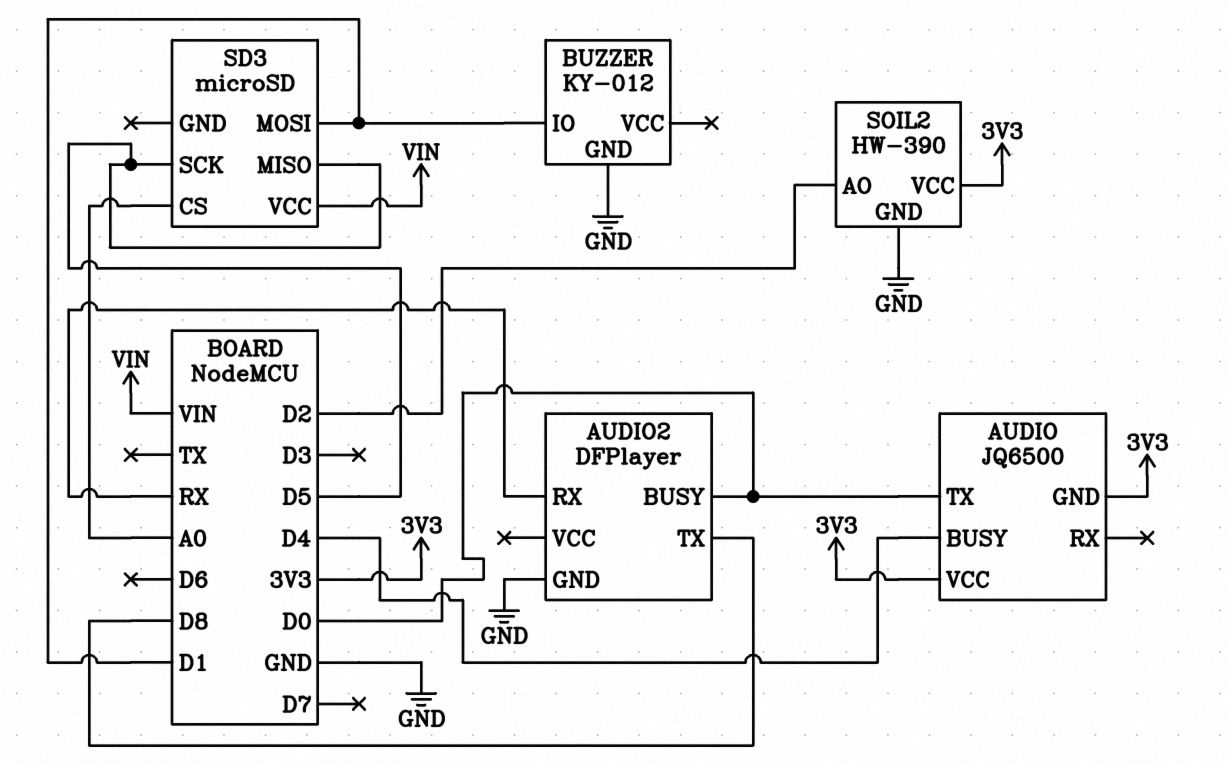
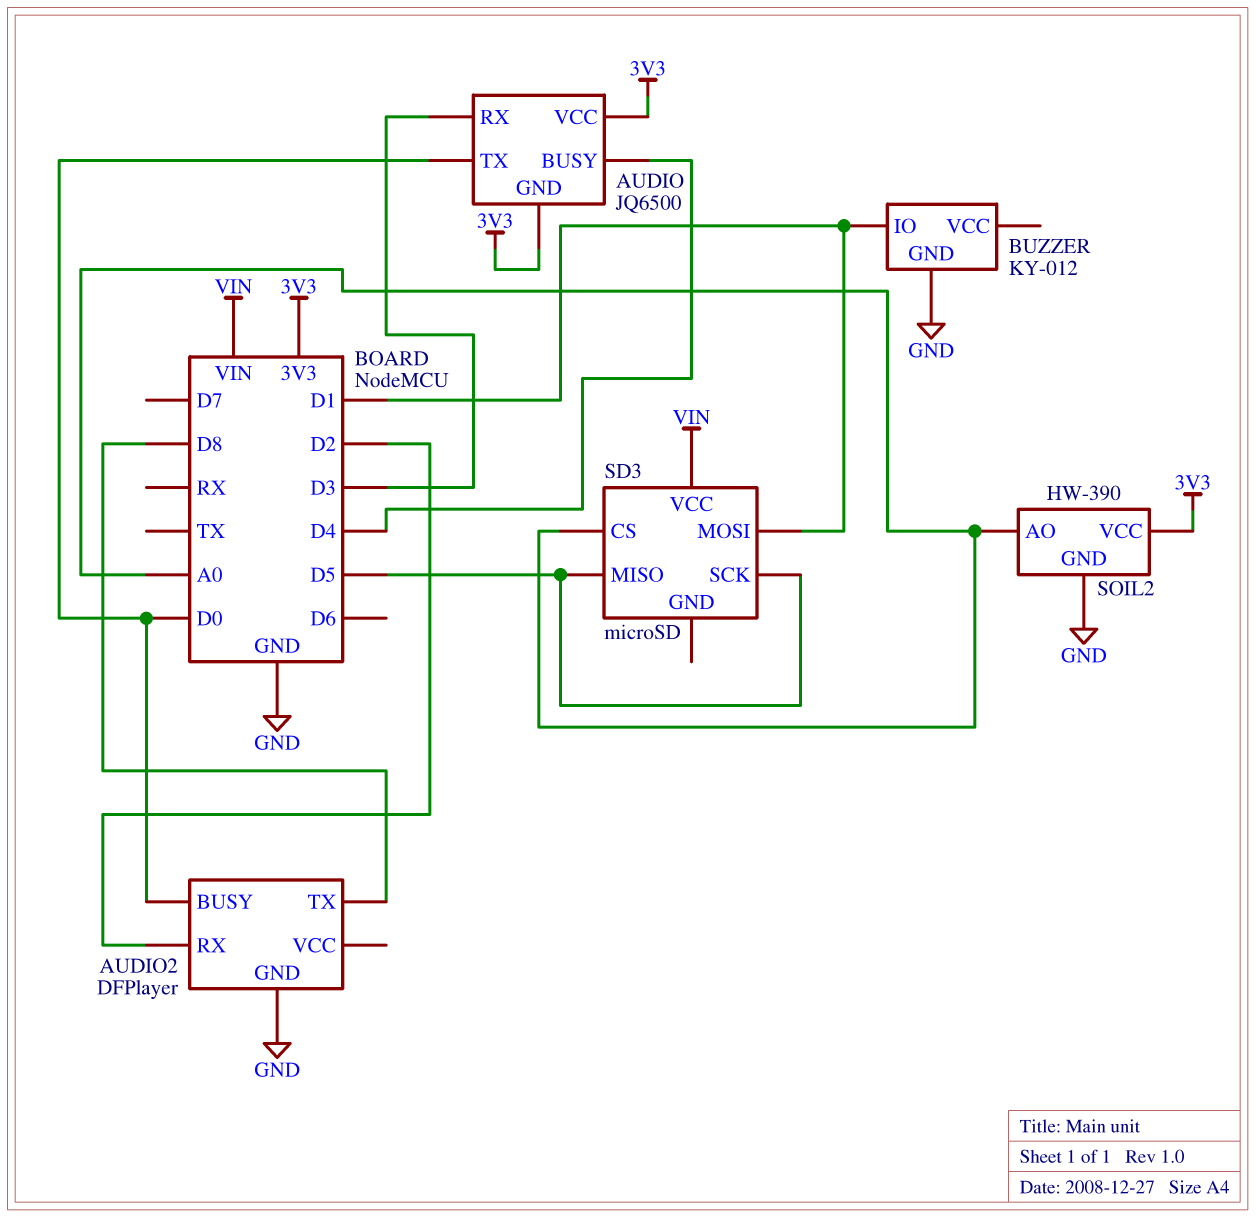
AUDIO pin RX: none -> D3
AUDIO2 pin RX: RX -> D2
SOIL2 pin AO: D2 -> A0

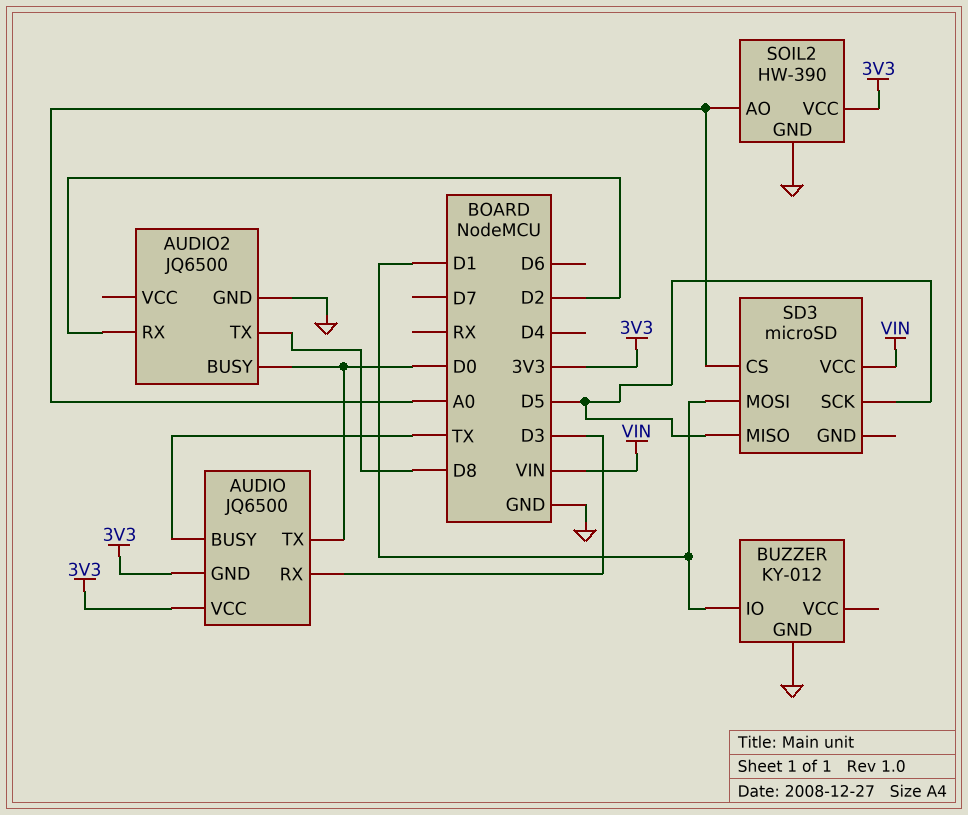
AUDIO pin BUSY: D4 -> TX
AUDIO2: DFPlayer -> JQ6500

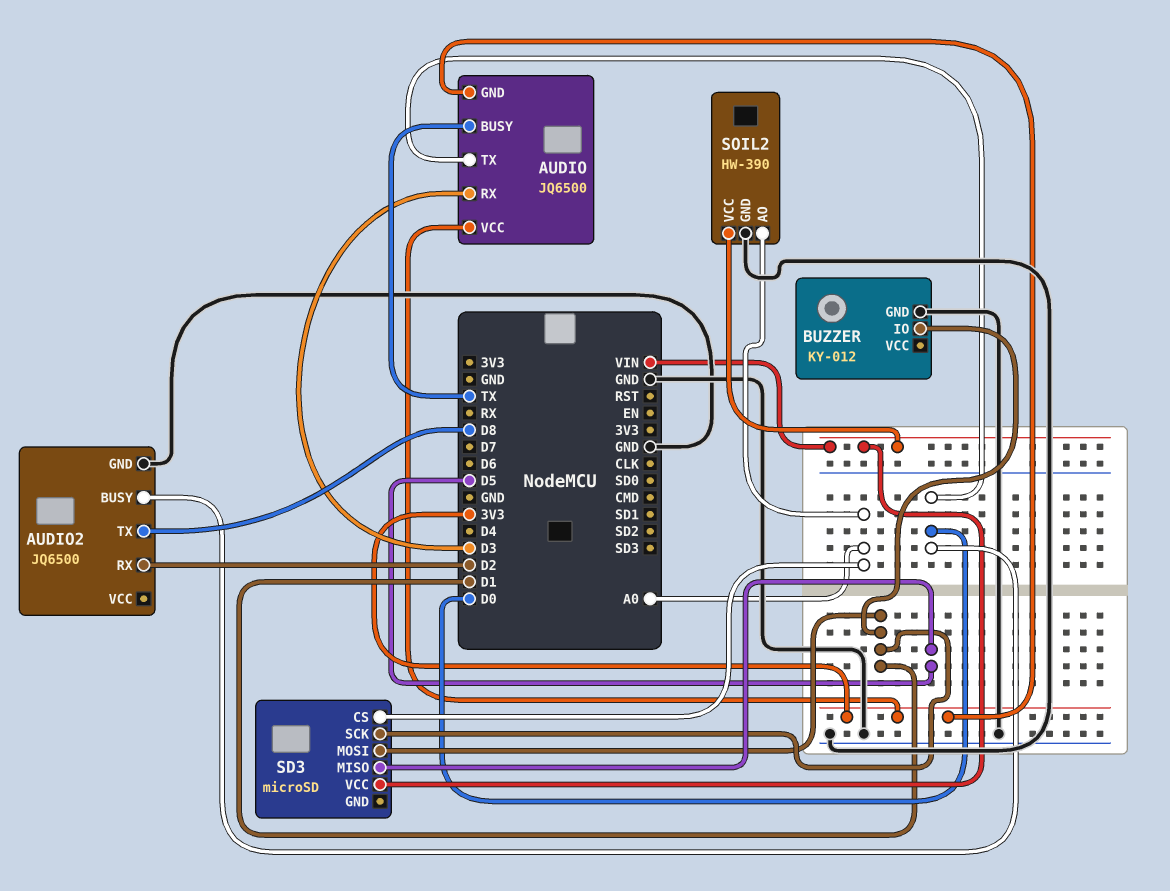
SD3 pin SCK: D5 -> D1
SOIL2 pin VCC: 3V3 -> VIN

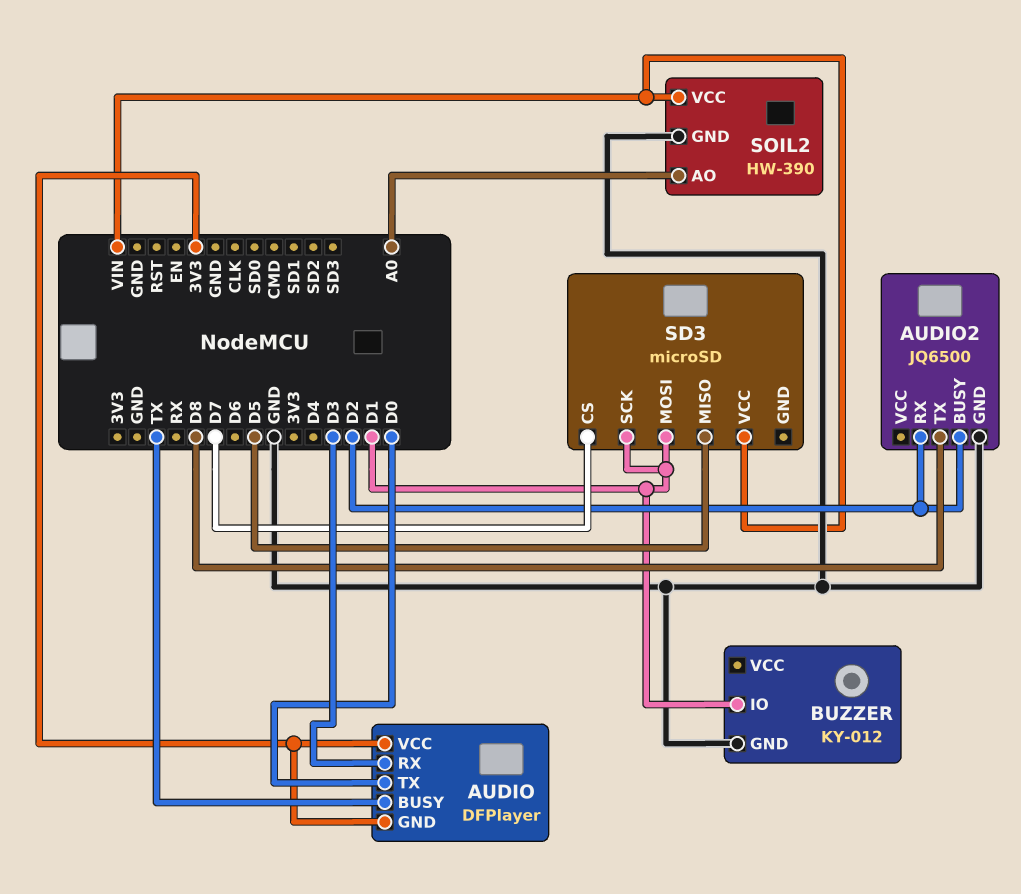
AUDIO: JQ6500 -> DFPlayer
AUDIO2 pin BUSY: D0 -> D2
SD3 pin CS: A0 -> D7

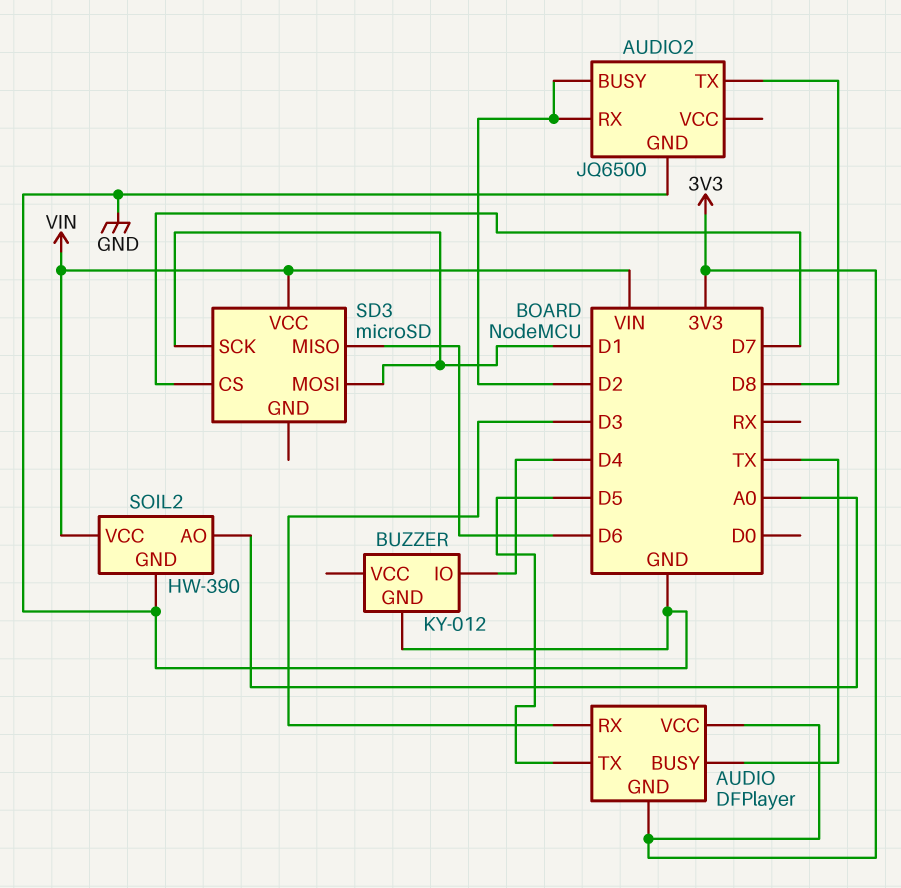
AUDIO pin TX: D0 -> D5
BUZZER pin IO: D1 -> D4
SD3 pin MISO: D5 -> D6

